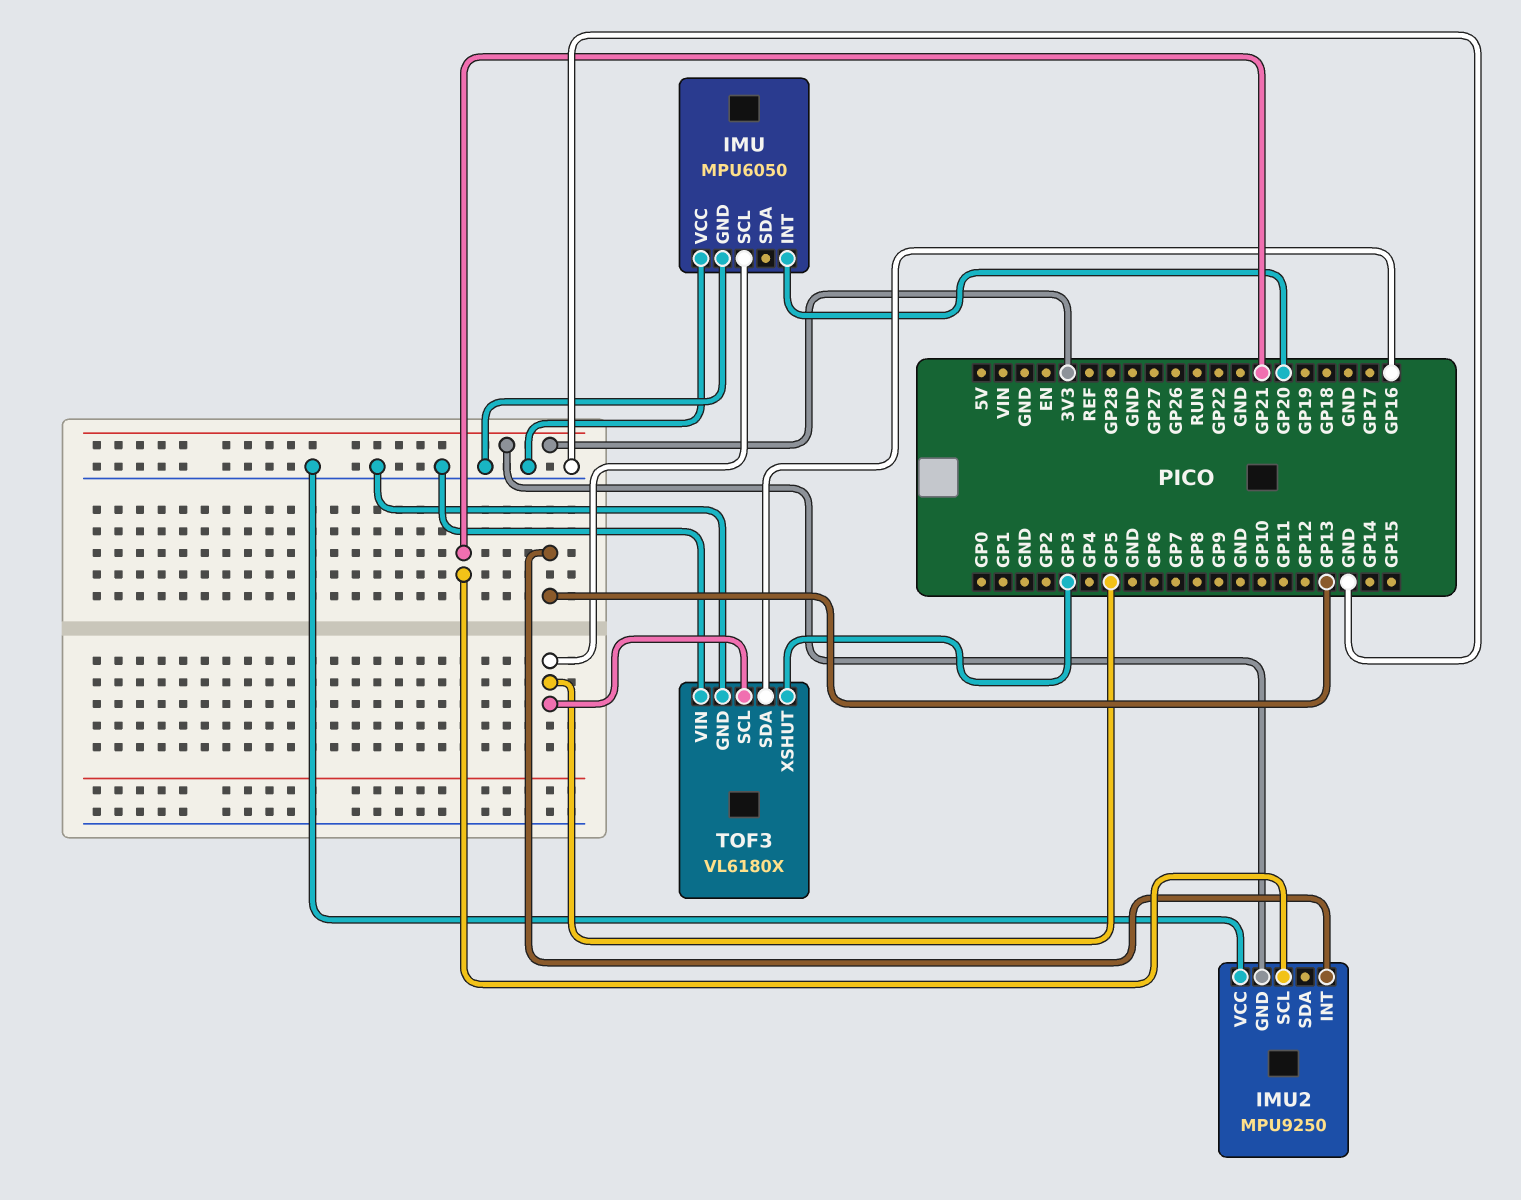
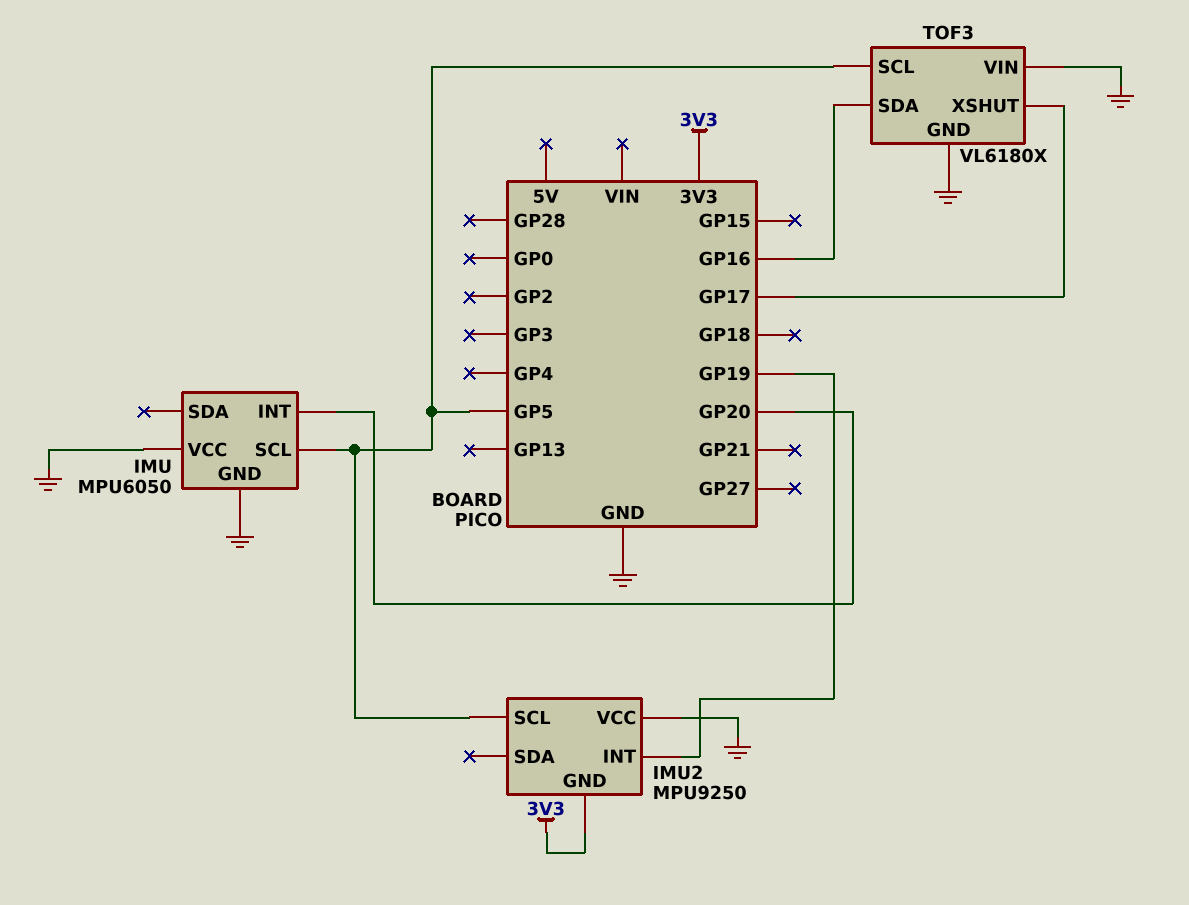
IMU2 pin INT: GP13 -> GP19
IMU2 pin SCL: GP21 -> GP5
TOF3 pin XSHUT: GP3 -> GP17

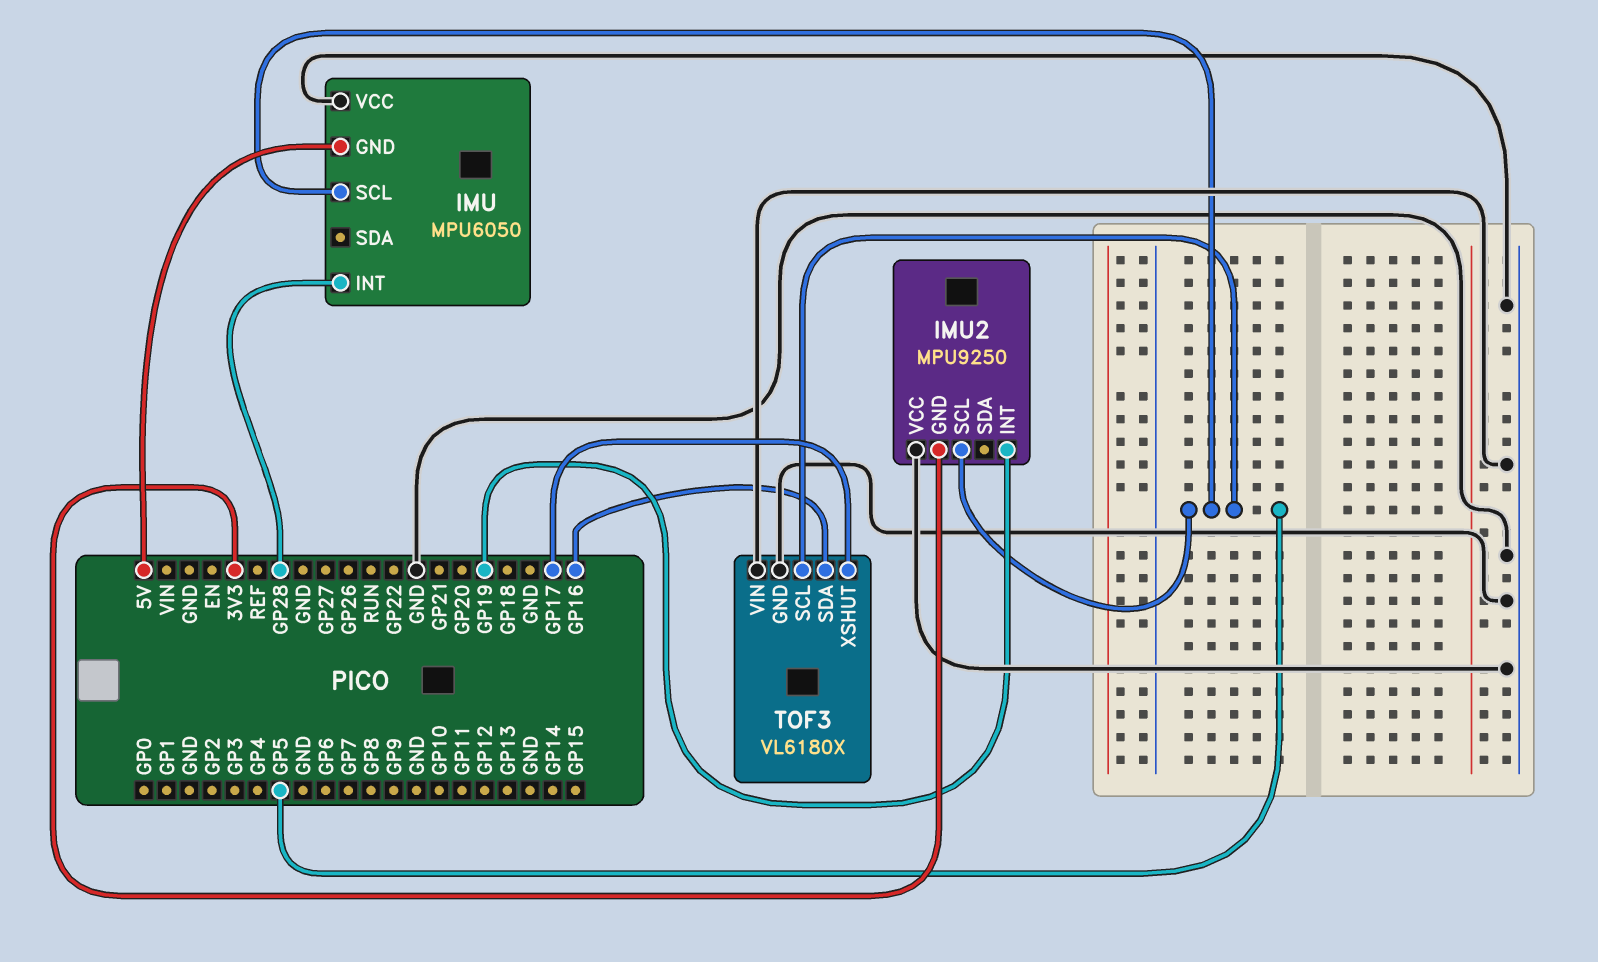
IMU pin GND: GND -> 5V
IMU pin INT: GP20 -> GP28

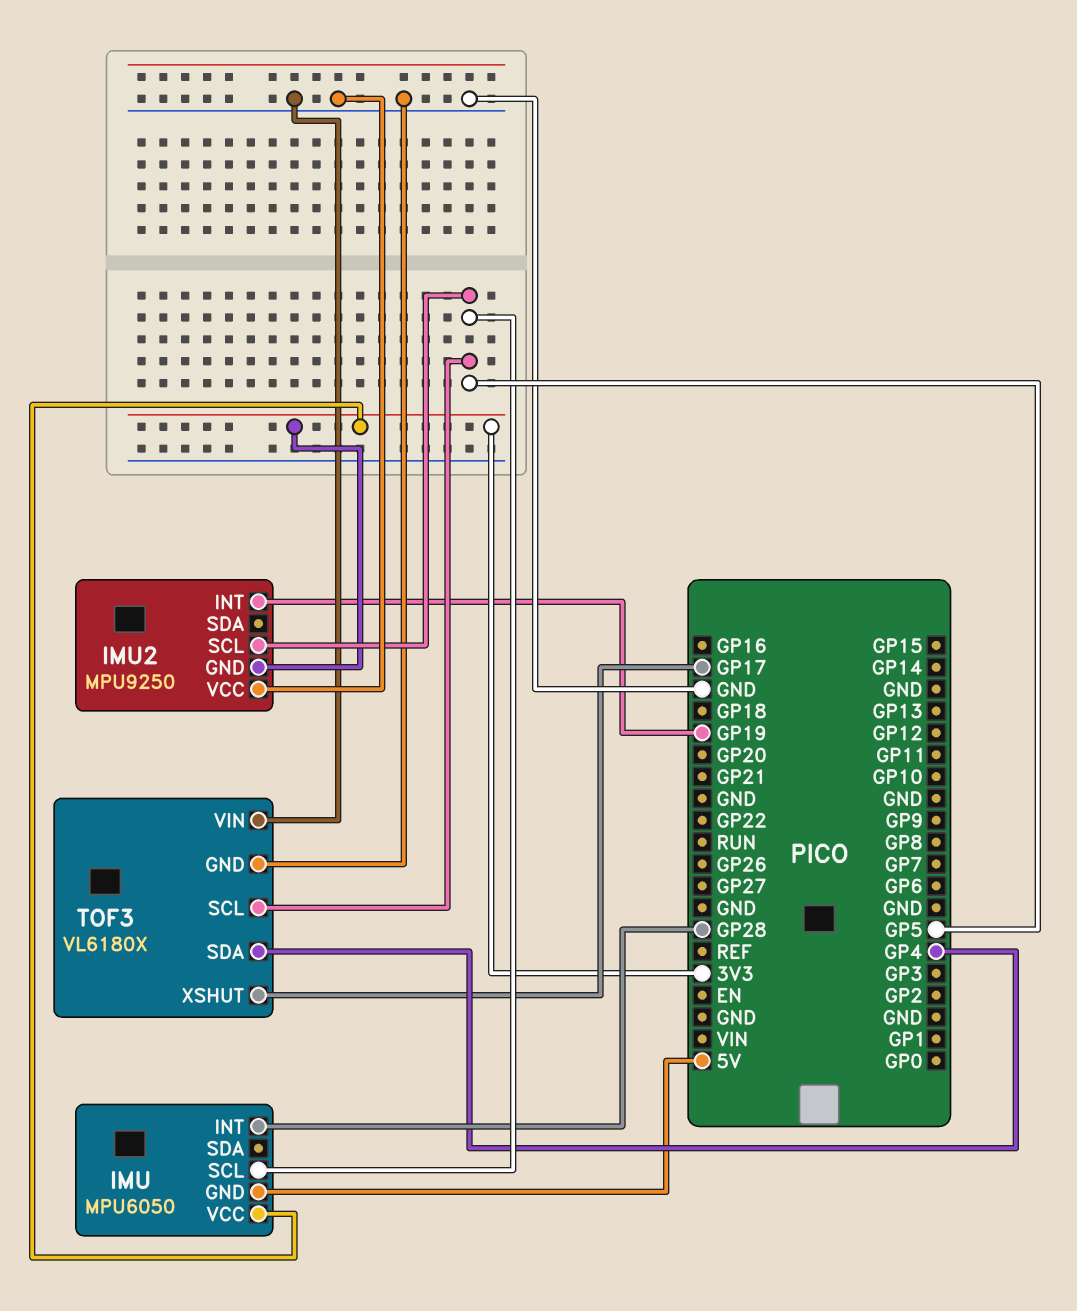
IMU pin VCC: GND -> 3V3
TOF3 pin SDA: GP16 -> GP4

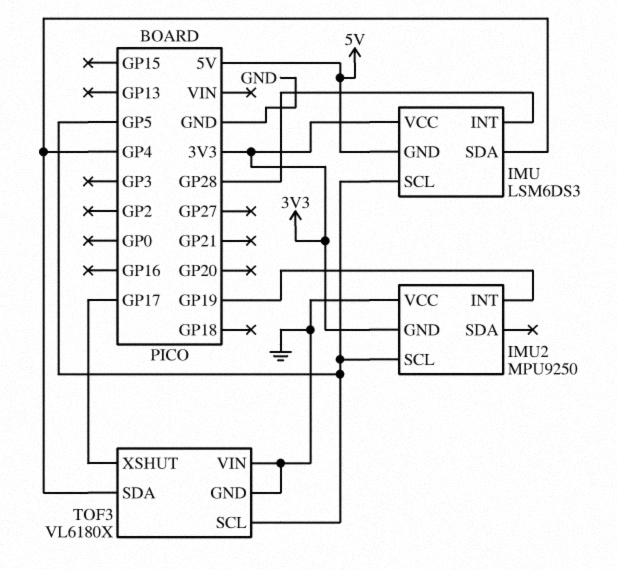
IMU: MPU6050 -> LSM6DS3
IMU pin SDA: none -> GP4

